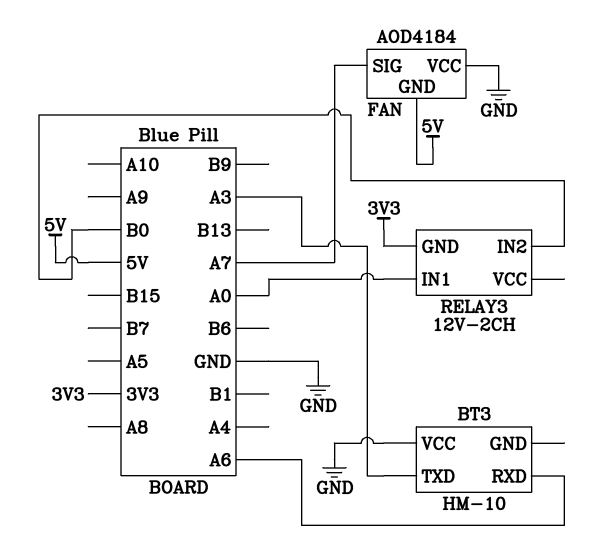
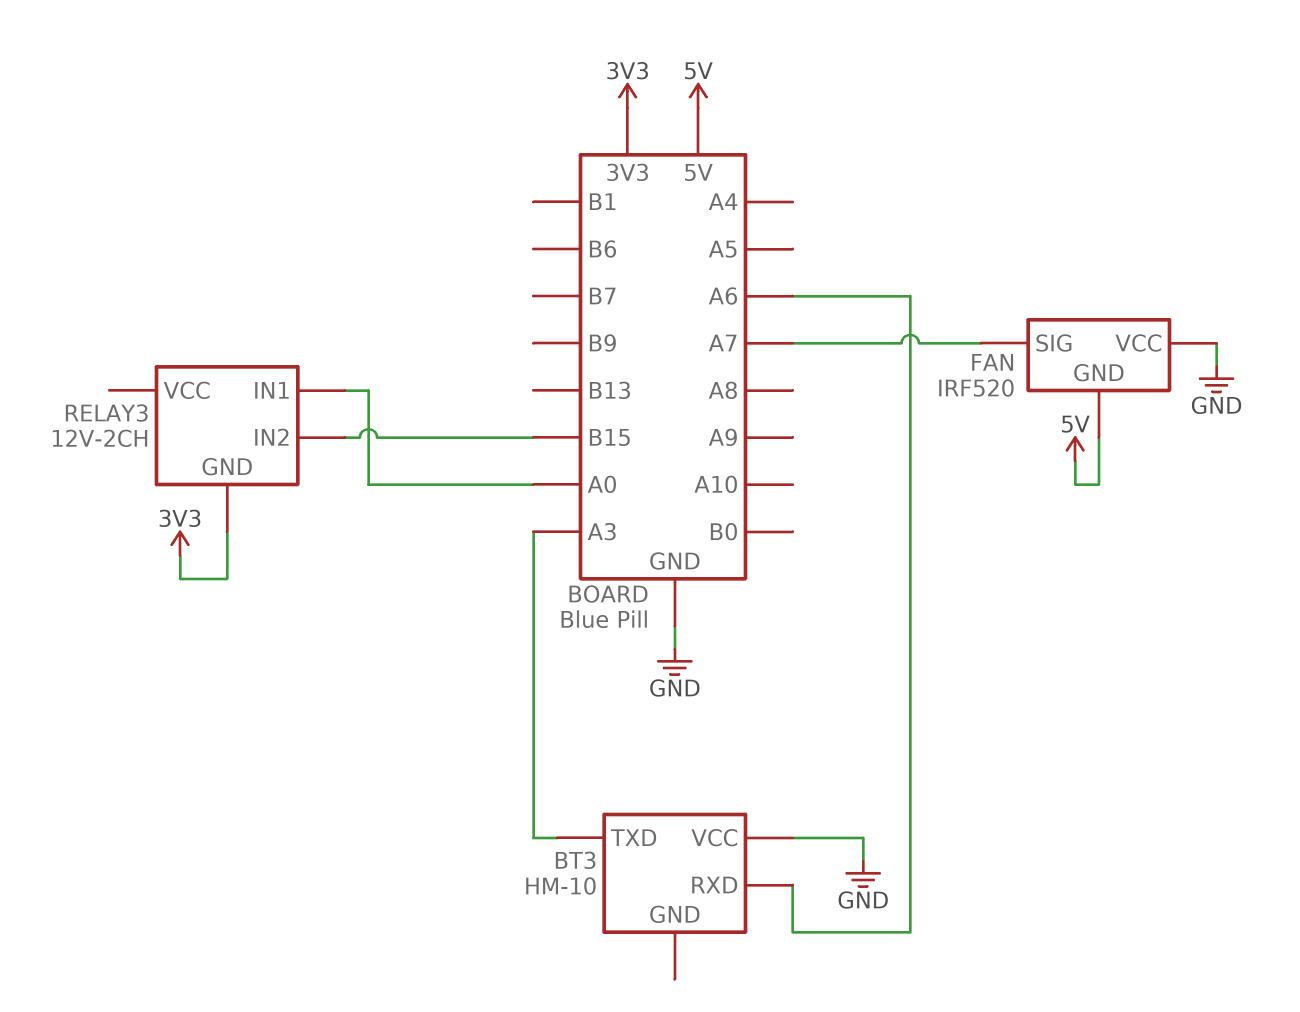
FAN: AOD4184 -> IRF520
RELAY3 pin IN2: B0 -> B15

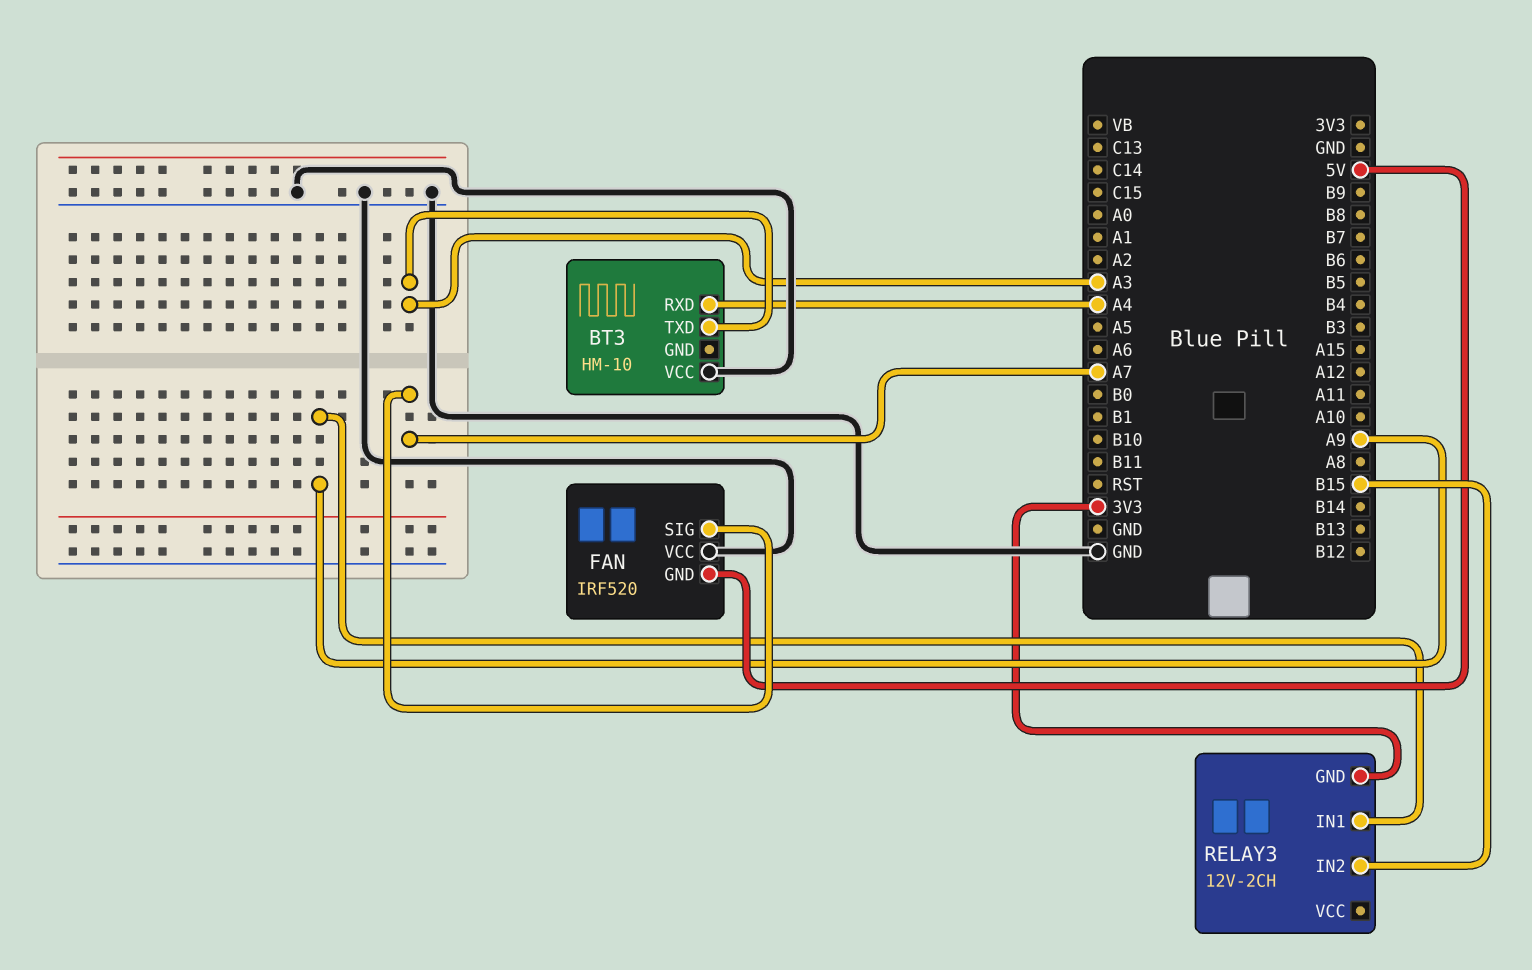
BT3 pin RXD: A6 -> A4
RELAY3 pin IN1: A0 -> A9

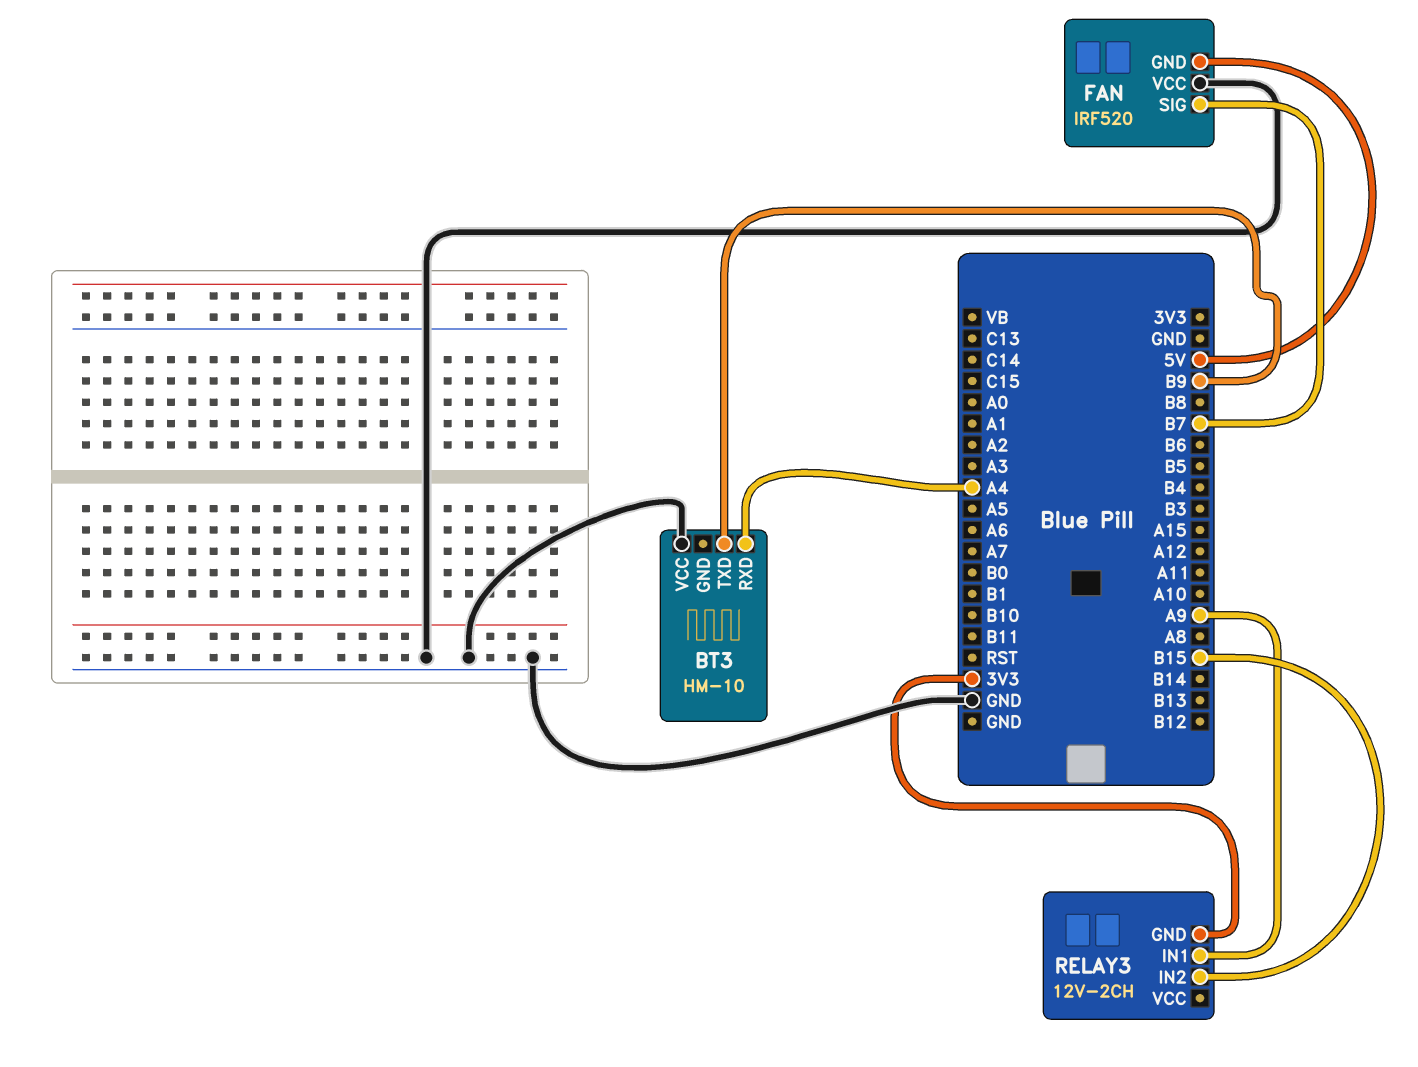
BT3 pin TXD: A3 -> B9
FAN pin SIG: A7 -> B7

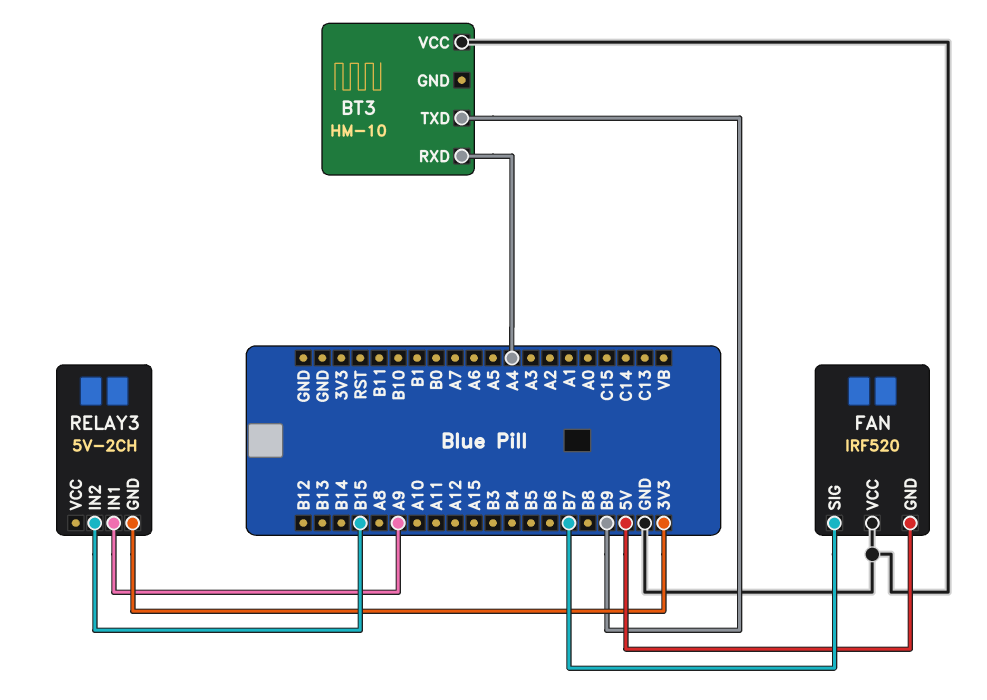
RELAY3: 12V-2CH -> 5V-2CH

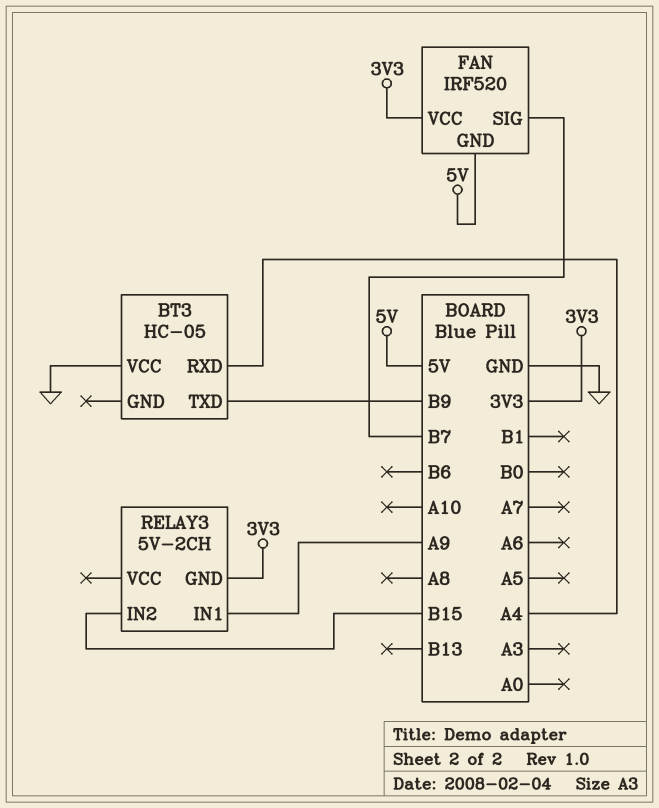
BT3: HM-10 -> HC-05
FAN pin VCC: GND -> 3V3

